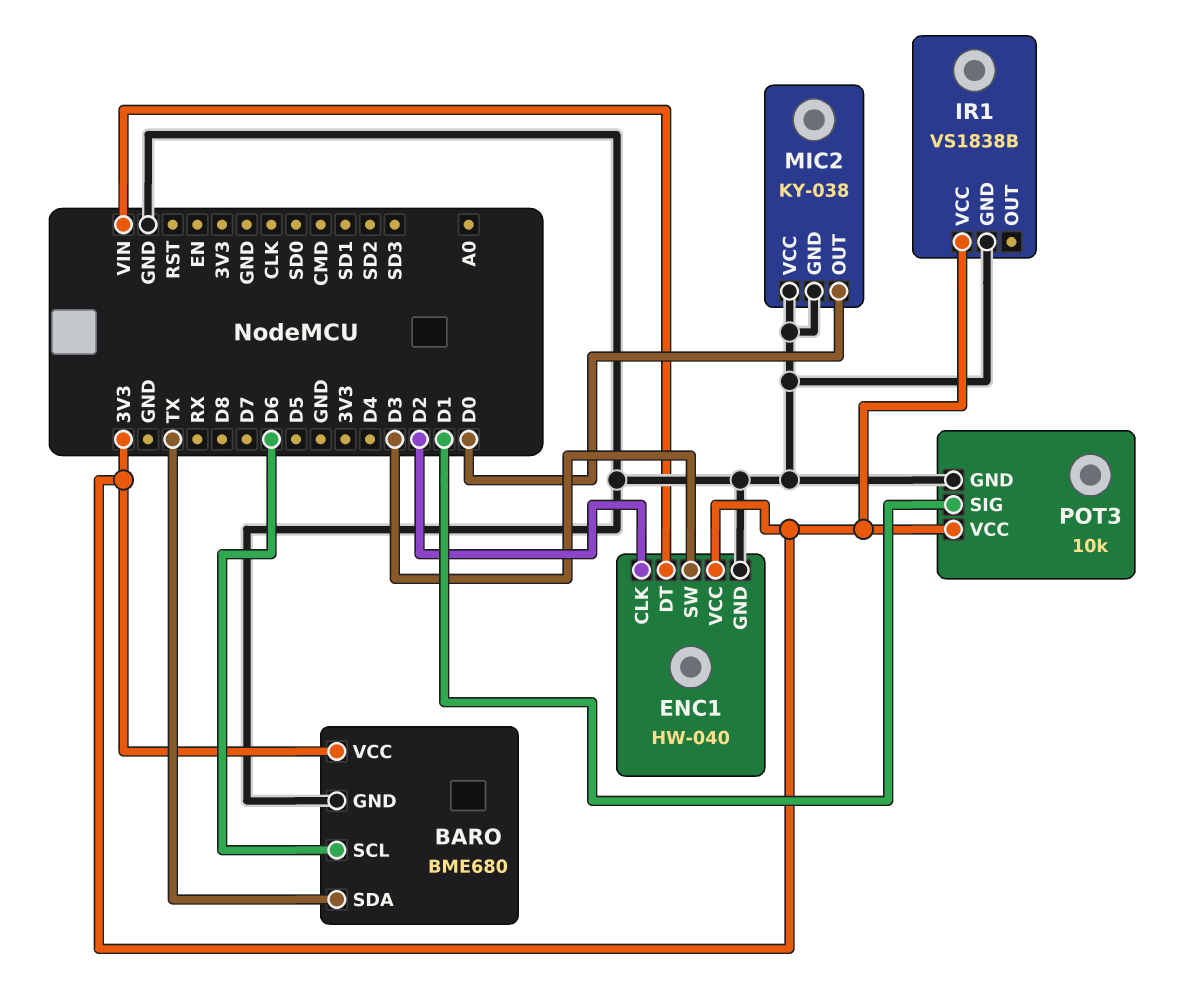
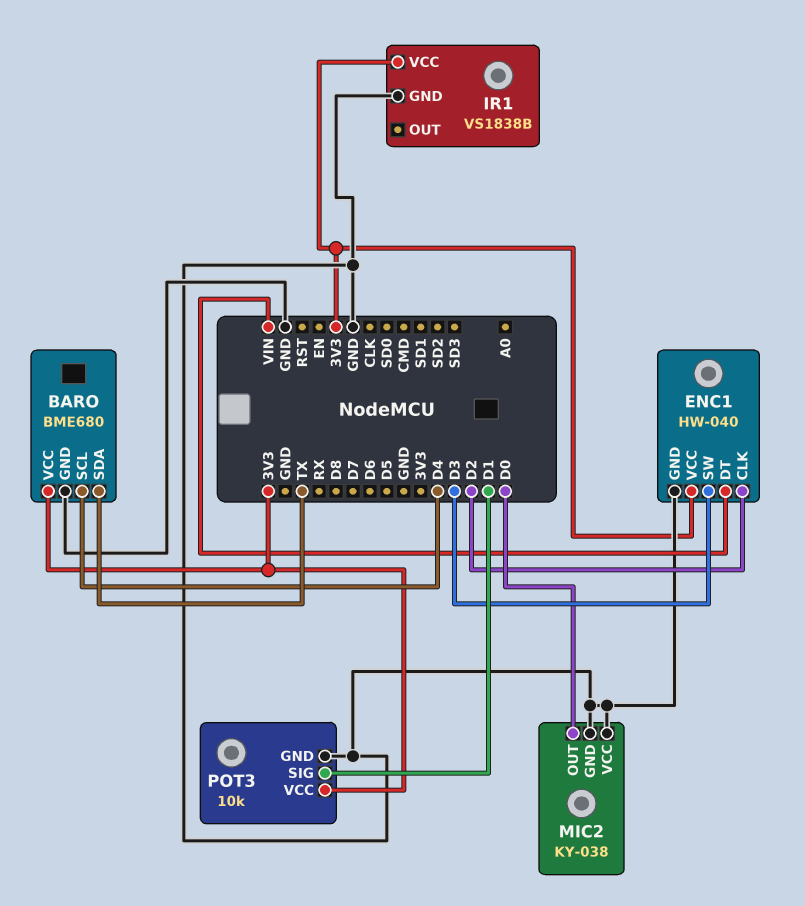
BARO pin SCL: D6 -> D4

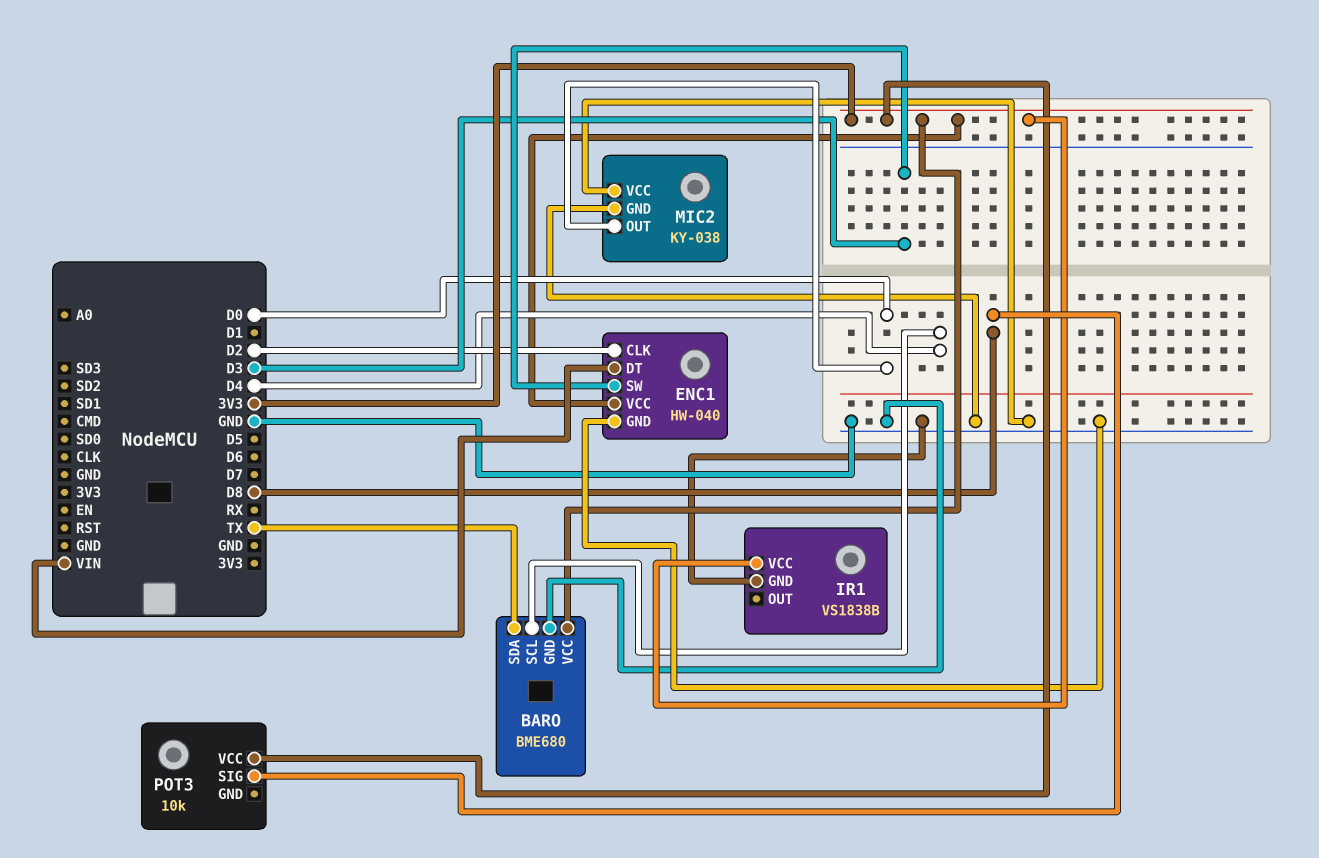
POT3 pin GND: GND -> none
POT3 pin SIG: D1 -> D8

